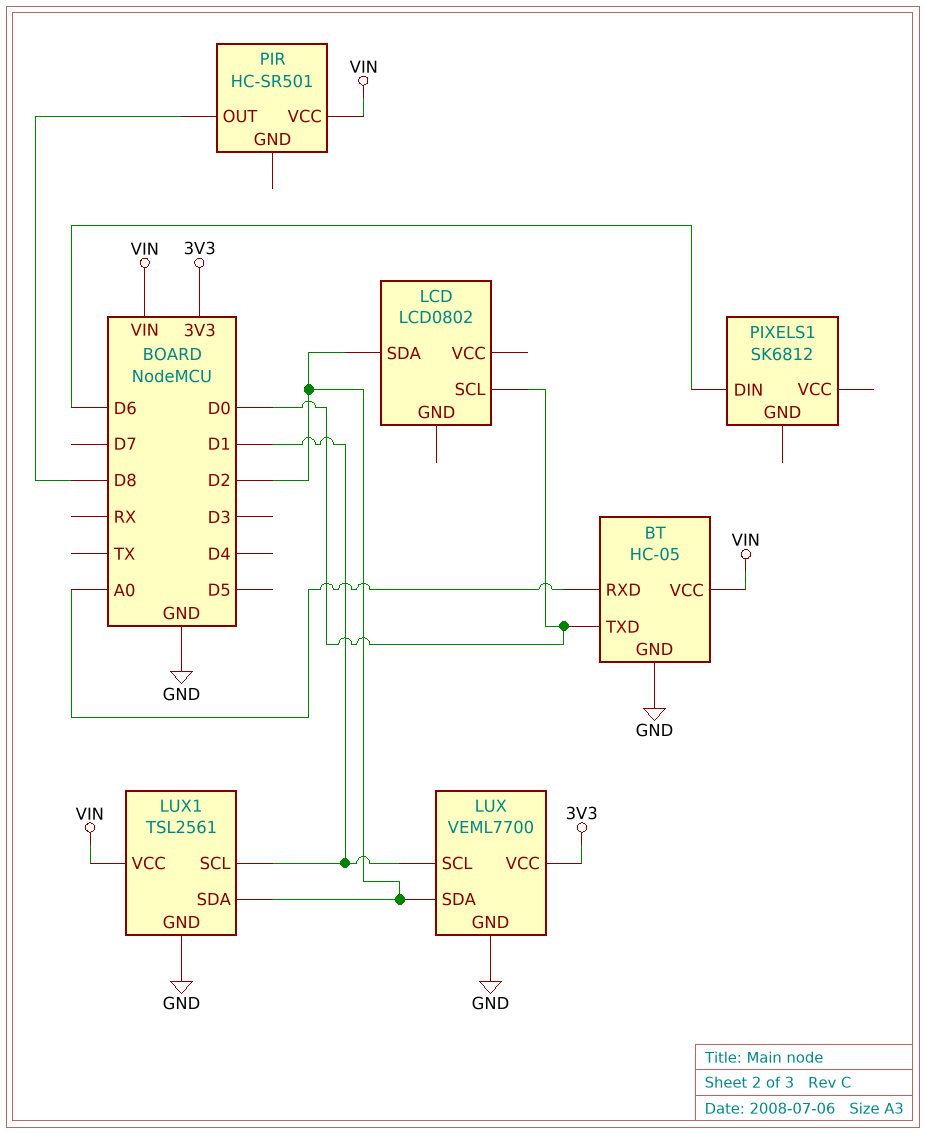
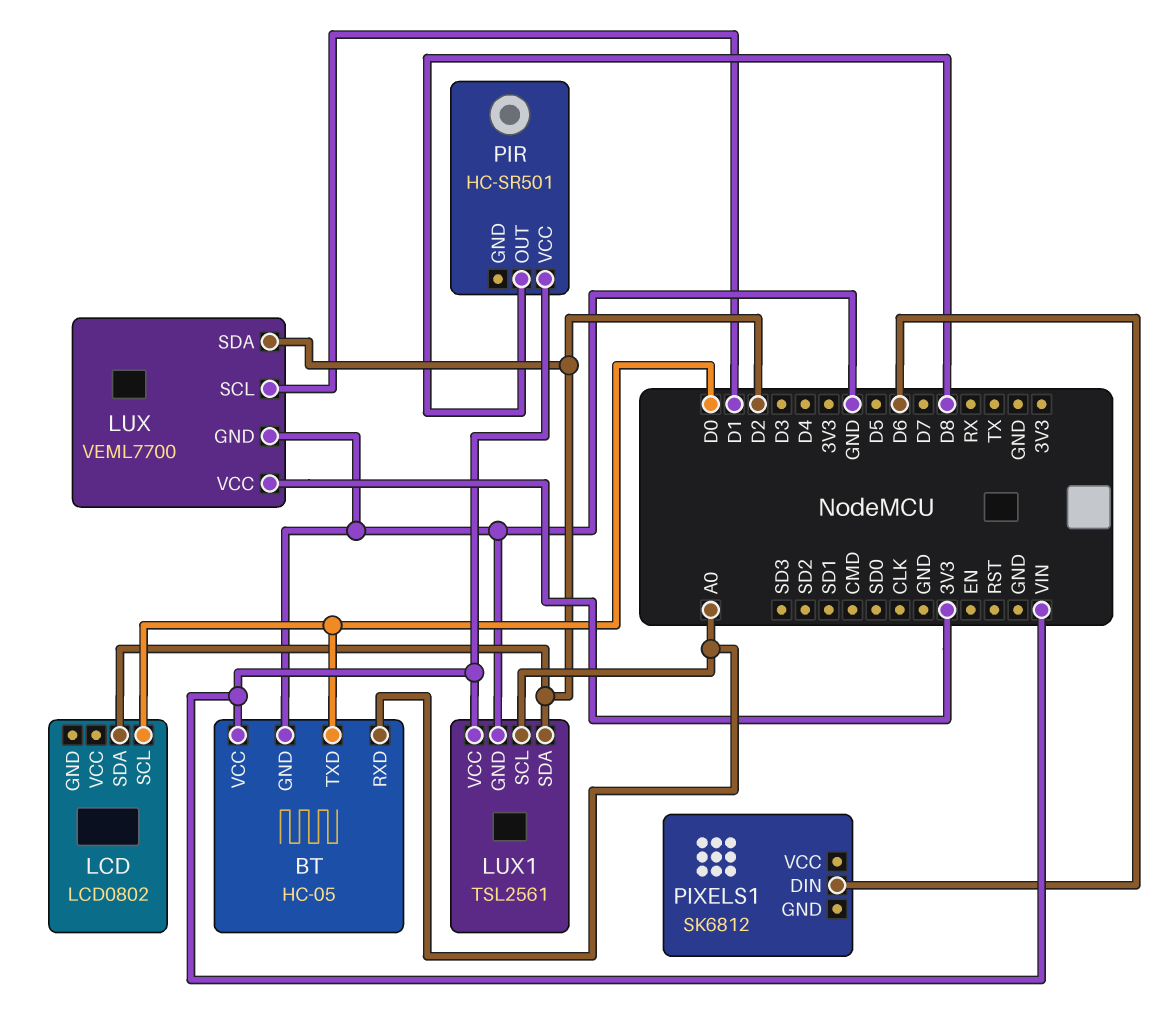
LUX1 pin SCL: D1 -> A0

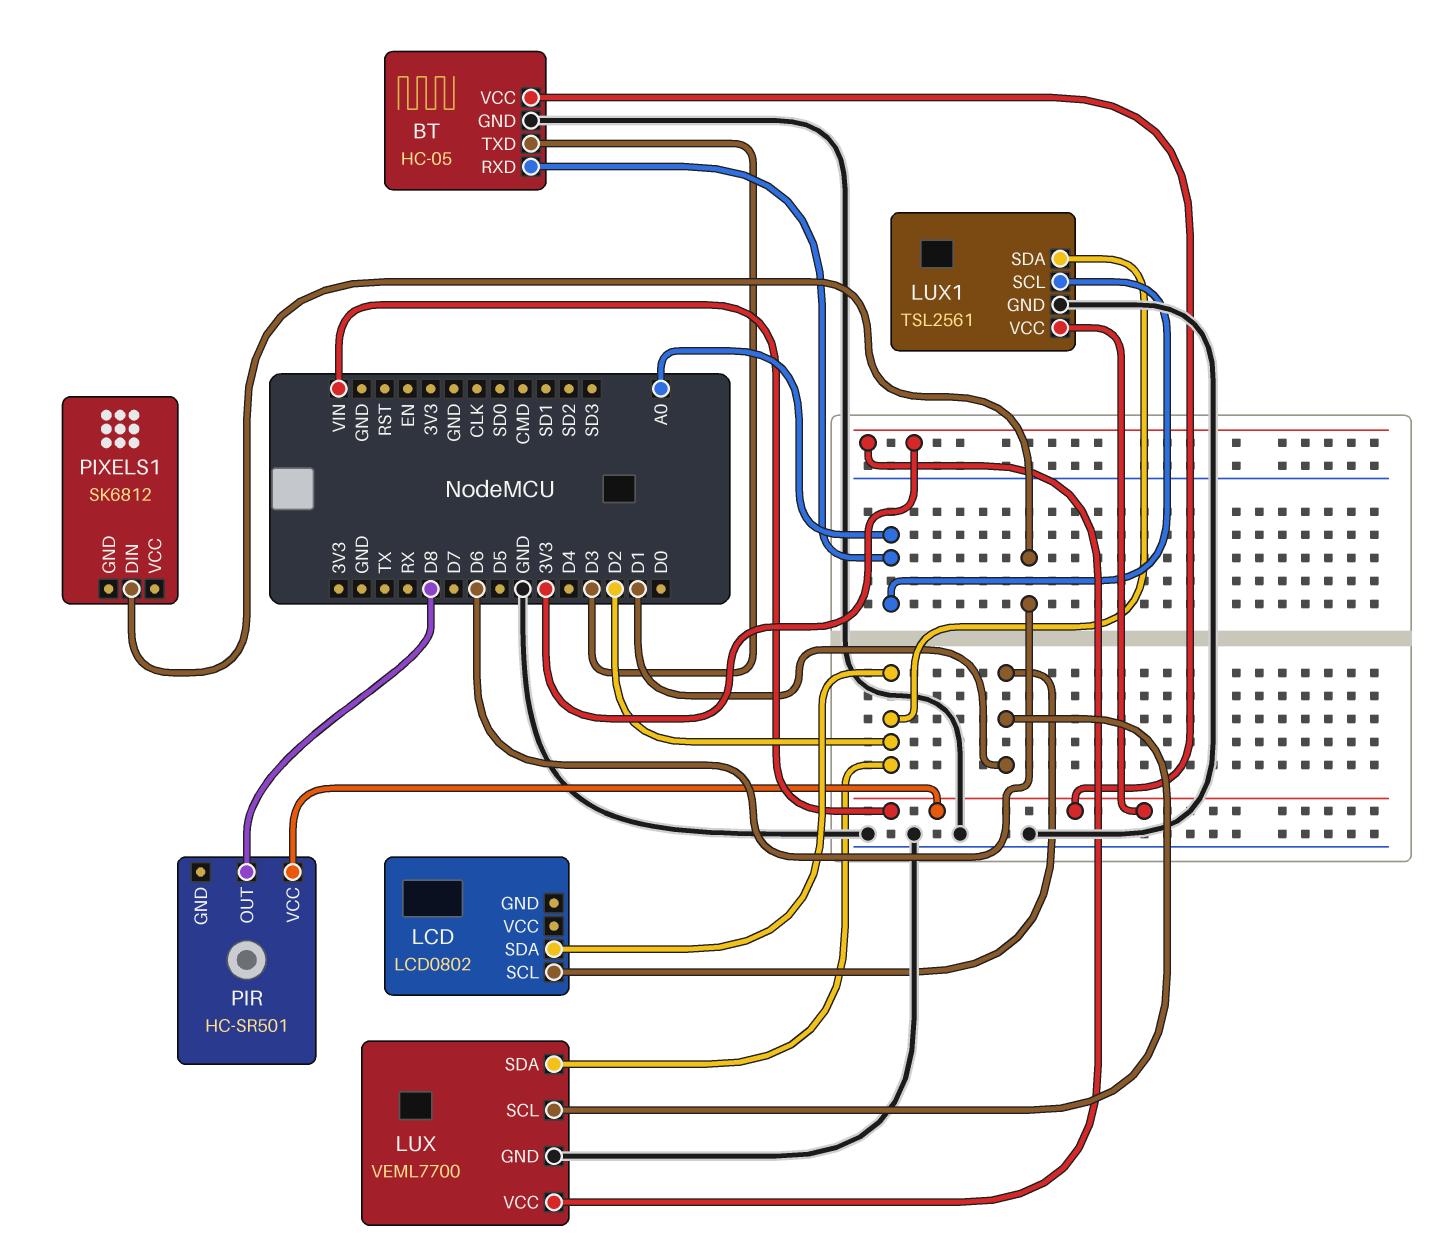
BT pin TXD: D0 -> D3
LCD pin SCL: D0 -> D1

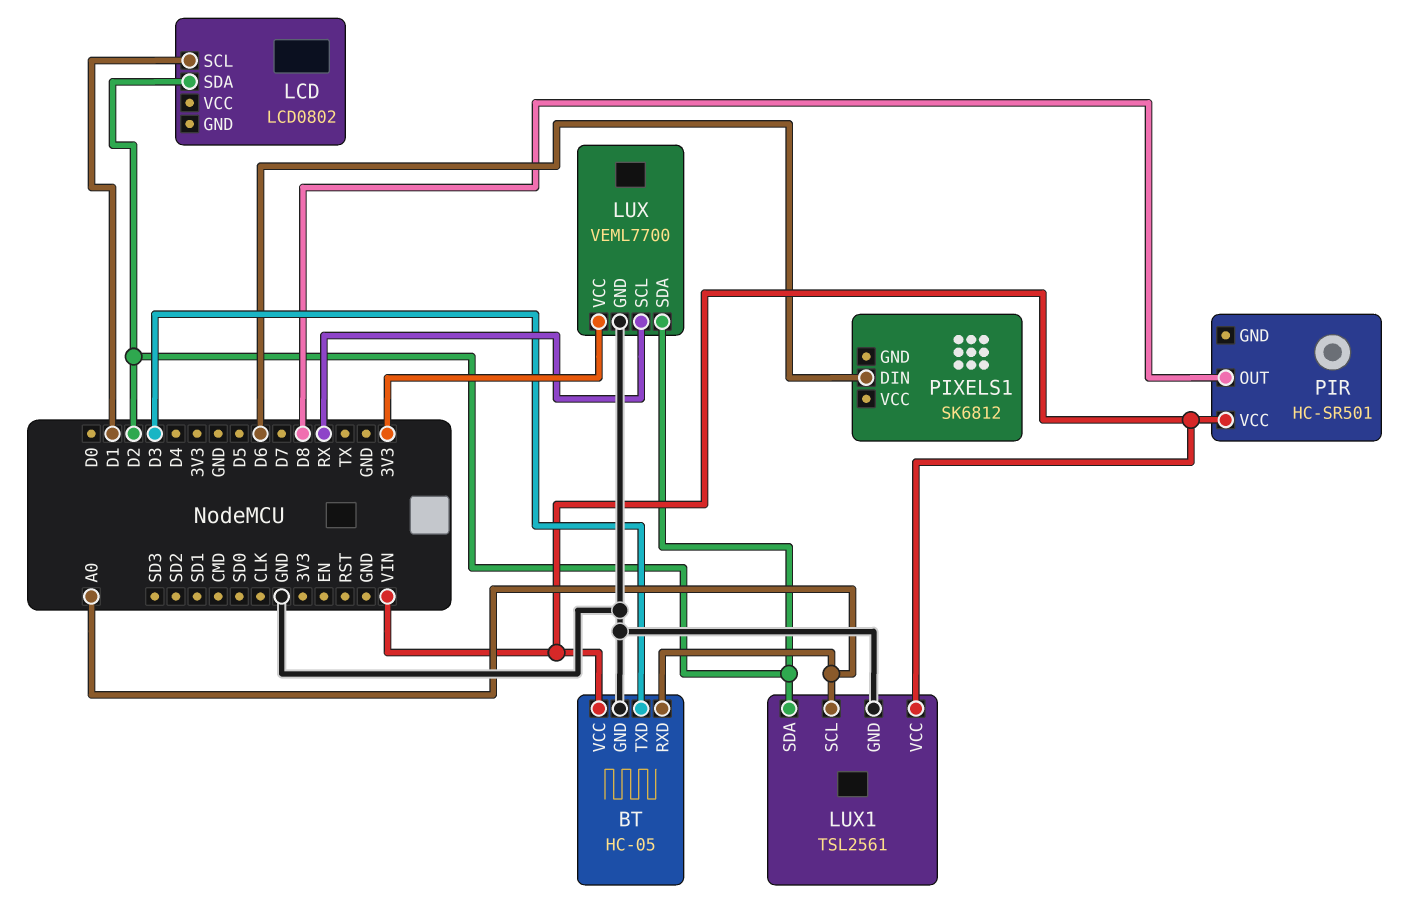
LUX pin SCL: D1 -> RX

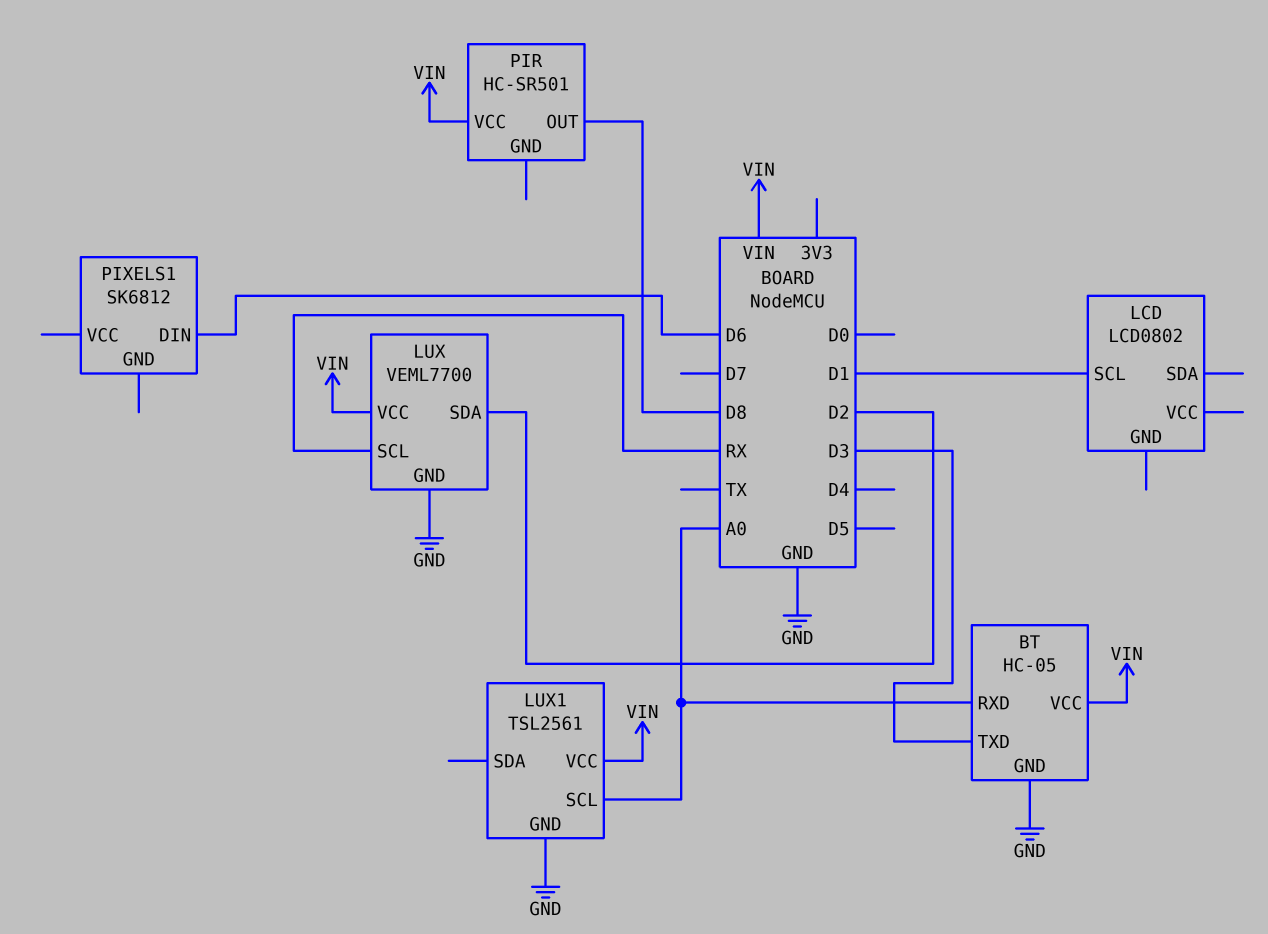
LCD pin SDA: D2 -> none
LUX pin VCC: 3V3 -> VIN
LUX1 pin SDA: D2 -> none

